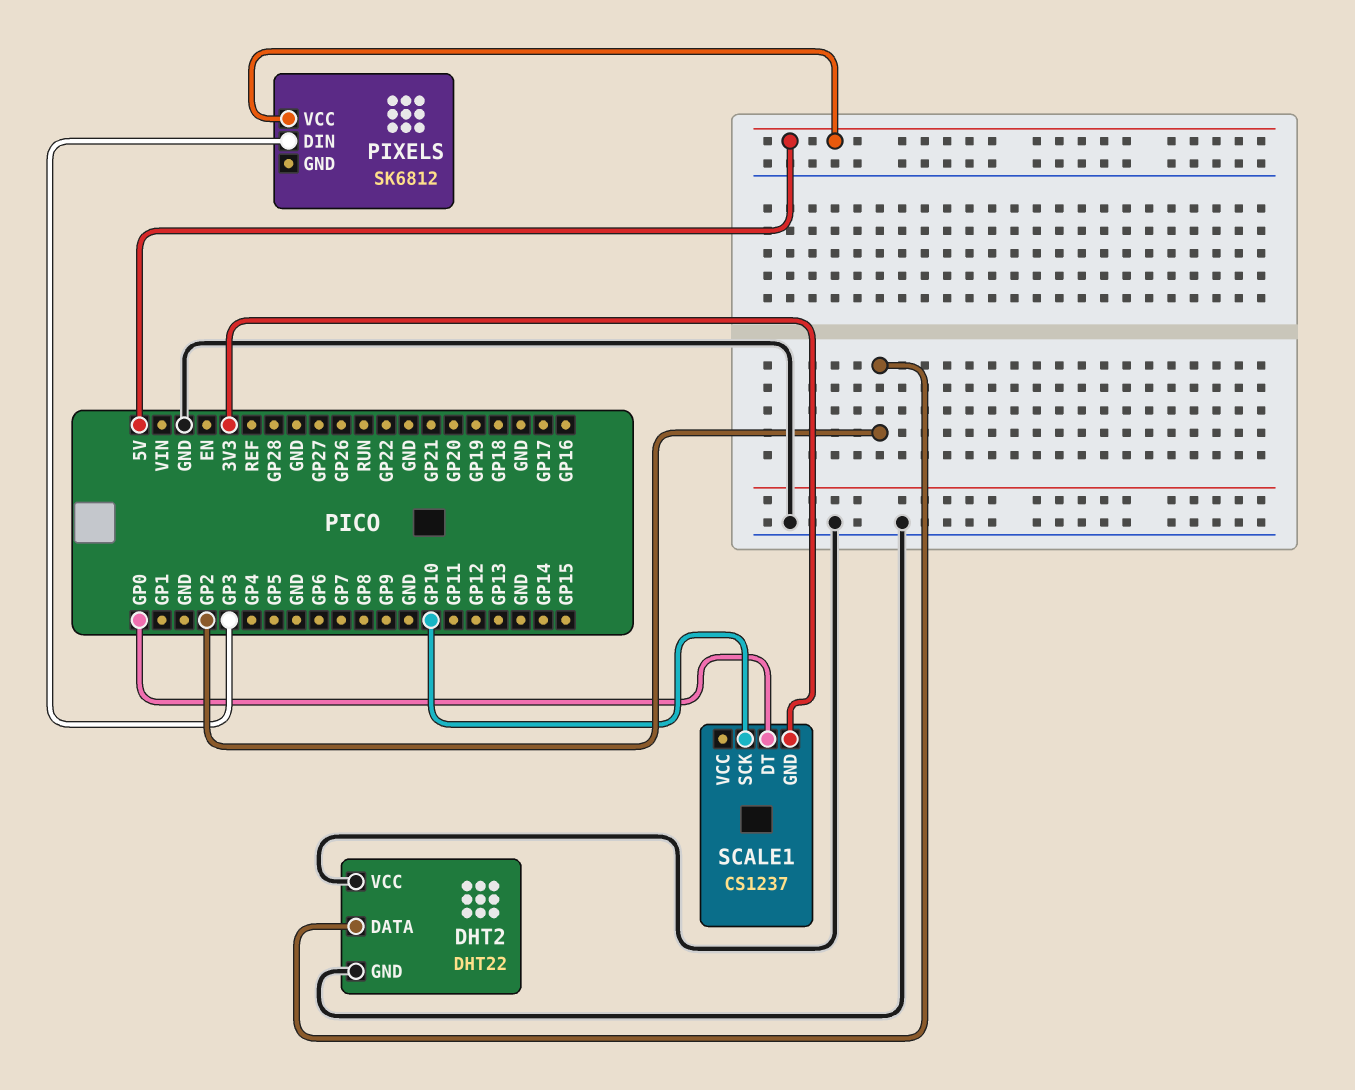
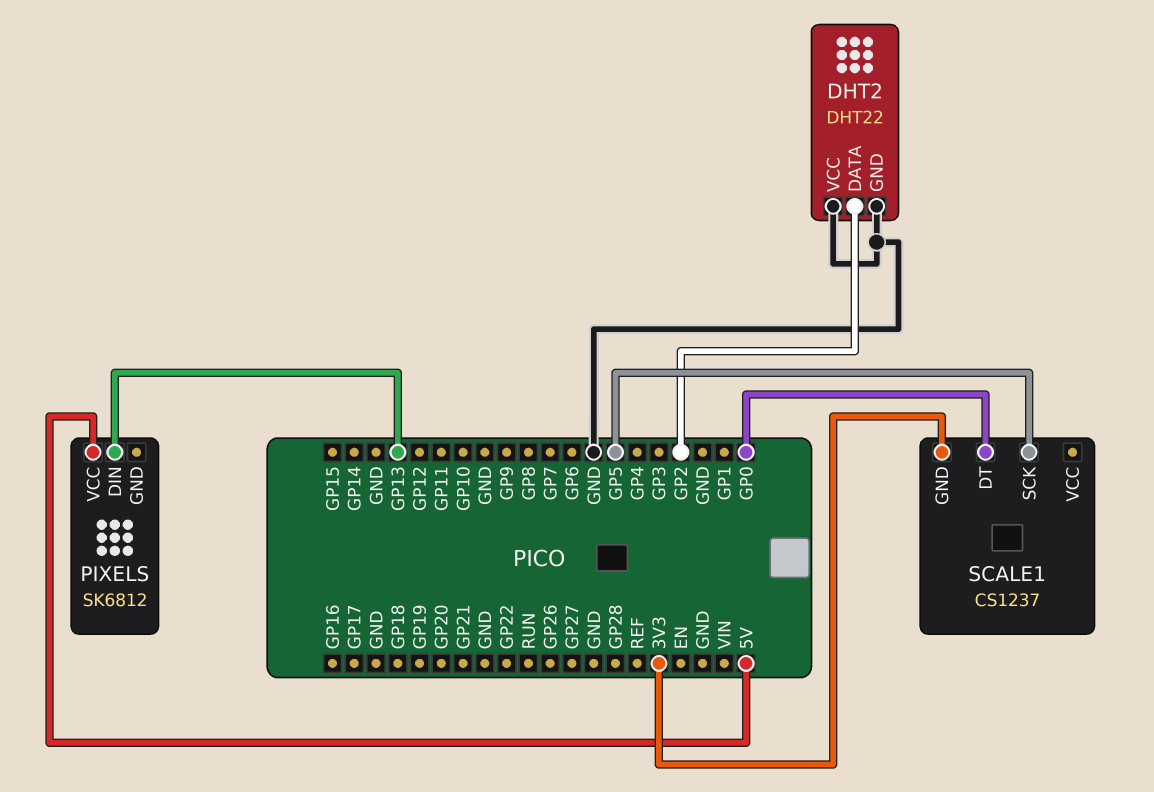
PIXELS pin DIN: GP3 -> GP13
SCALE1 pin SCK: GP10 -> GP5

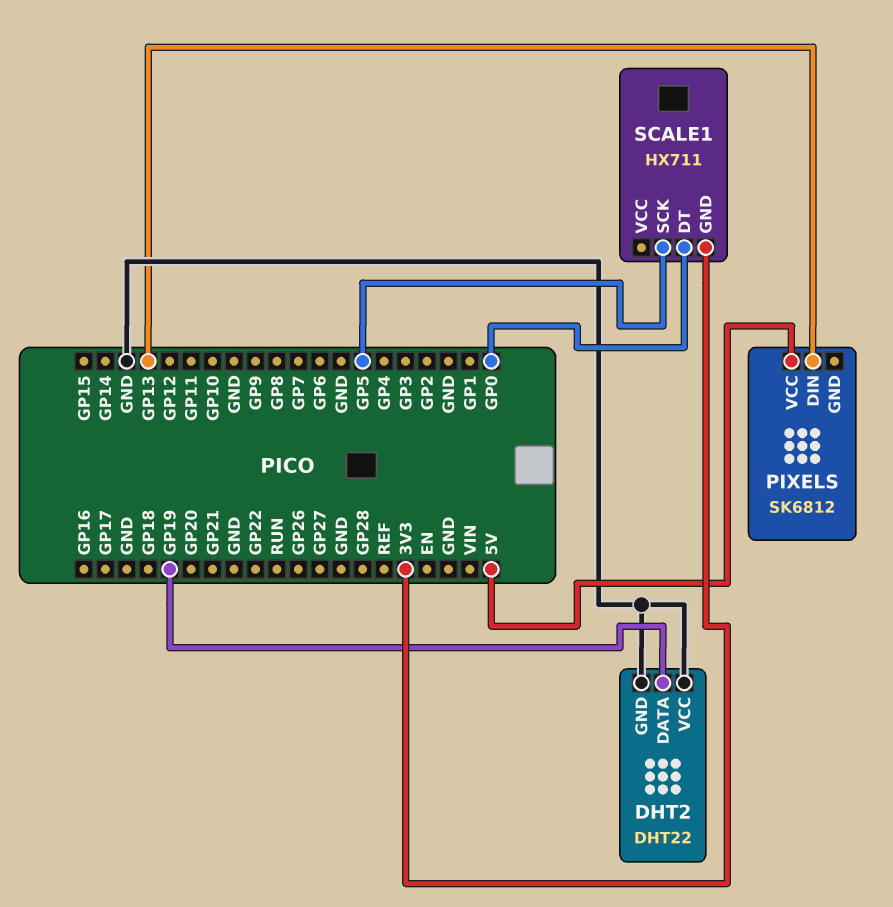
DHT2 pin DATA: GP2 -> GP19
SCALE1: CS1237 -> HX711

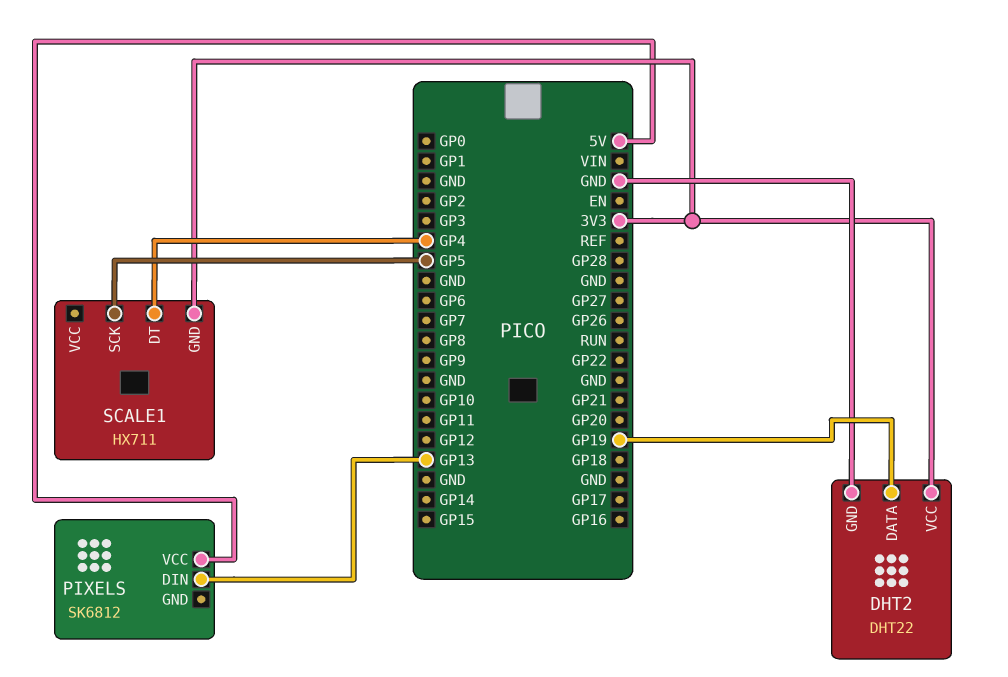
DHT2 pin VCC: GND -> 3V3
SCALE1 pin DT: GP0 -> GP4

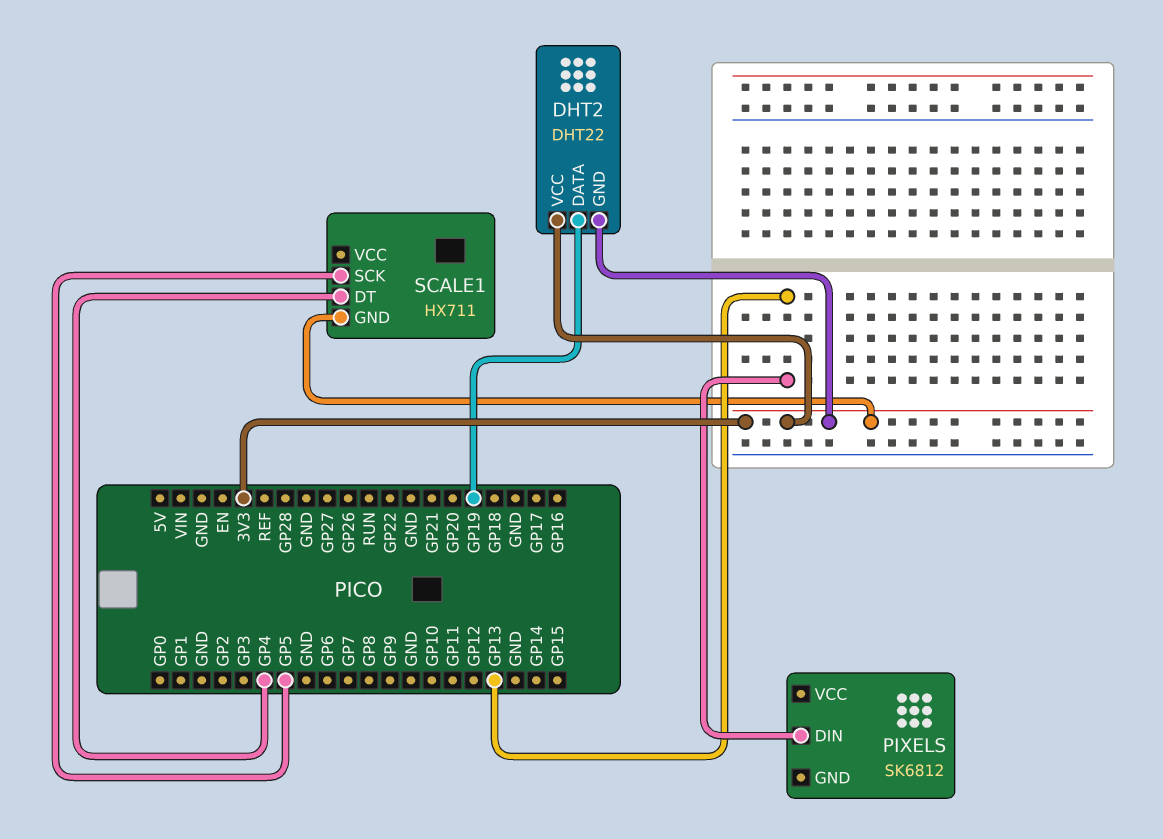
DHT2 pin GND: GND -> 3V3
PIXELS pin VCC: 5V -> none

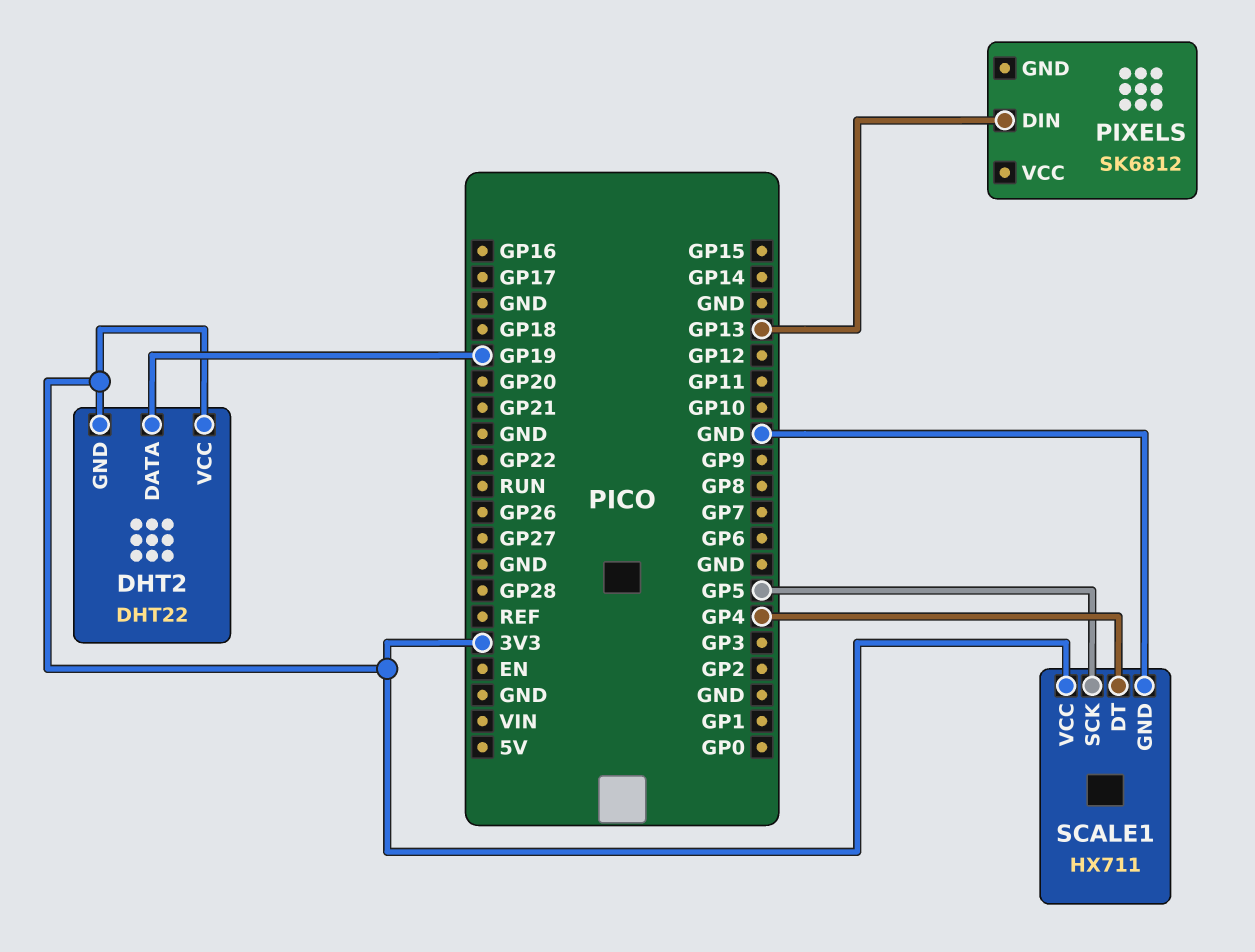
SCALE1 pin GND: 3V3 -> GND
SCALE1 pin VCC: none -> 3V3

